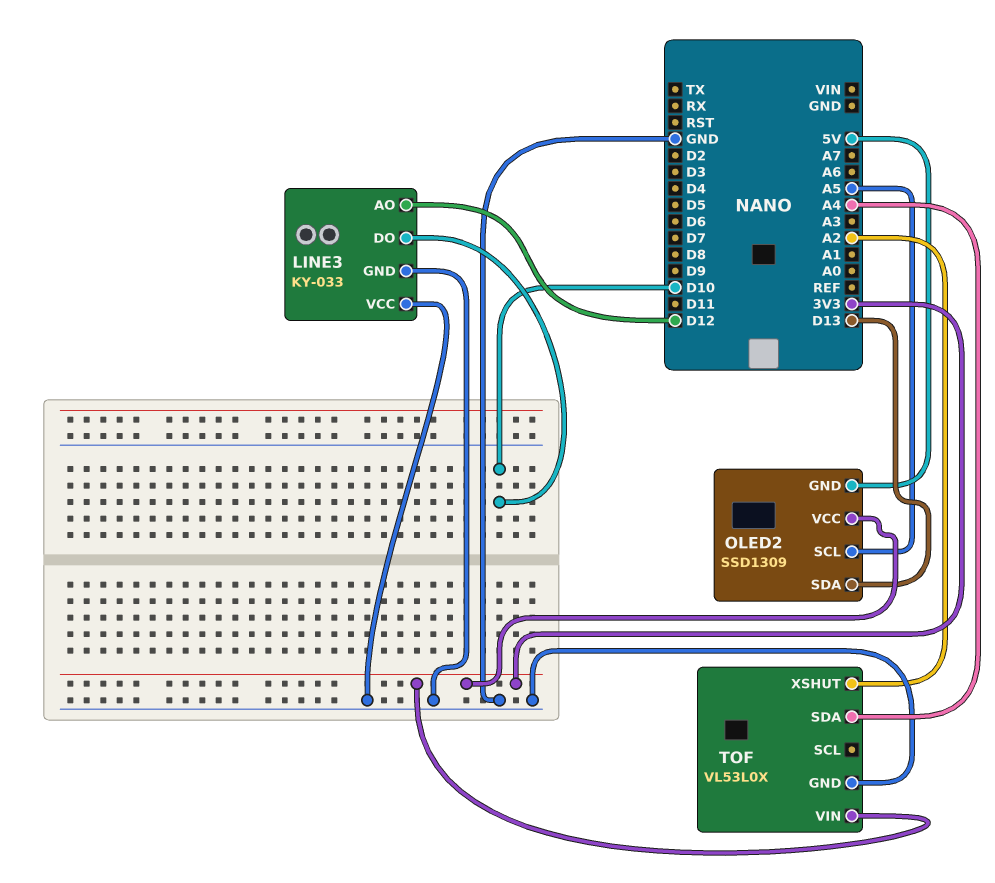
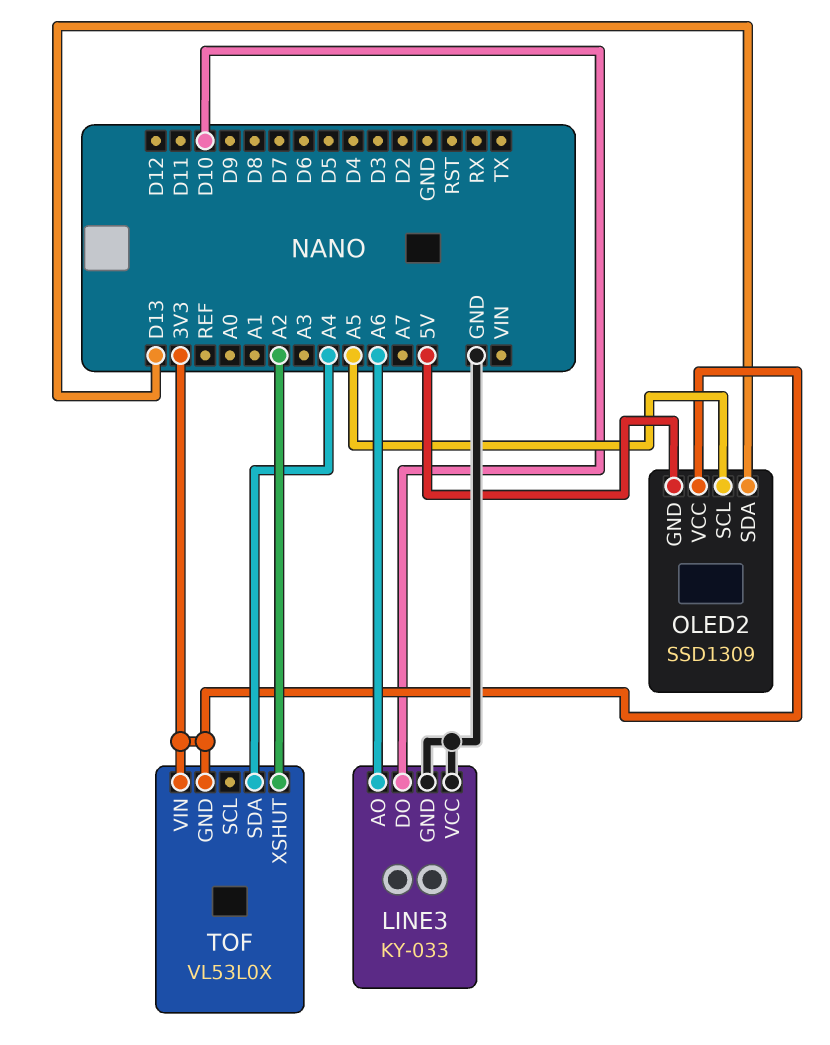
LINE3 pin AO: D12 -> A6
TOF pin GND: GND -> 3V3

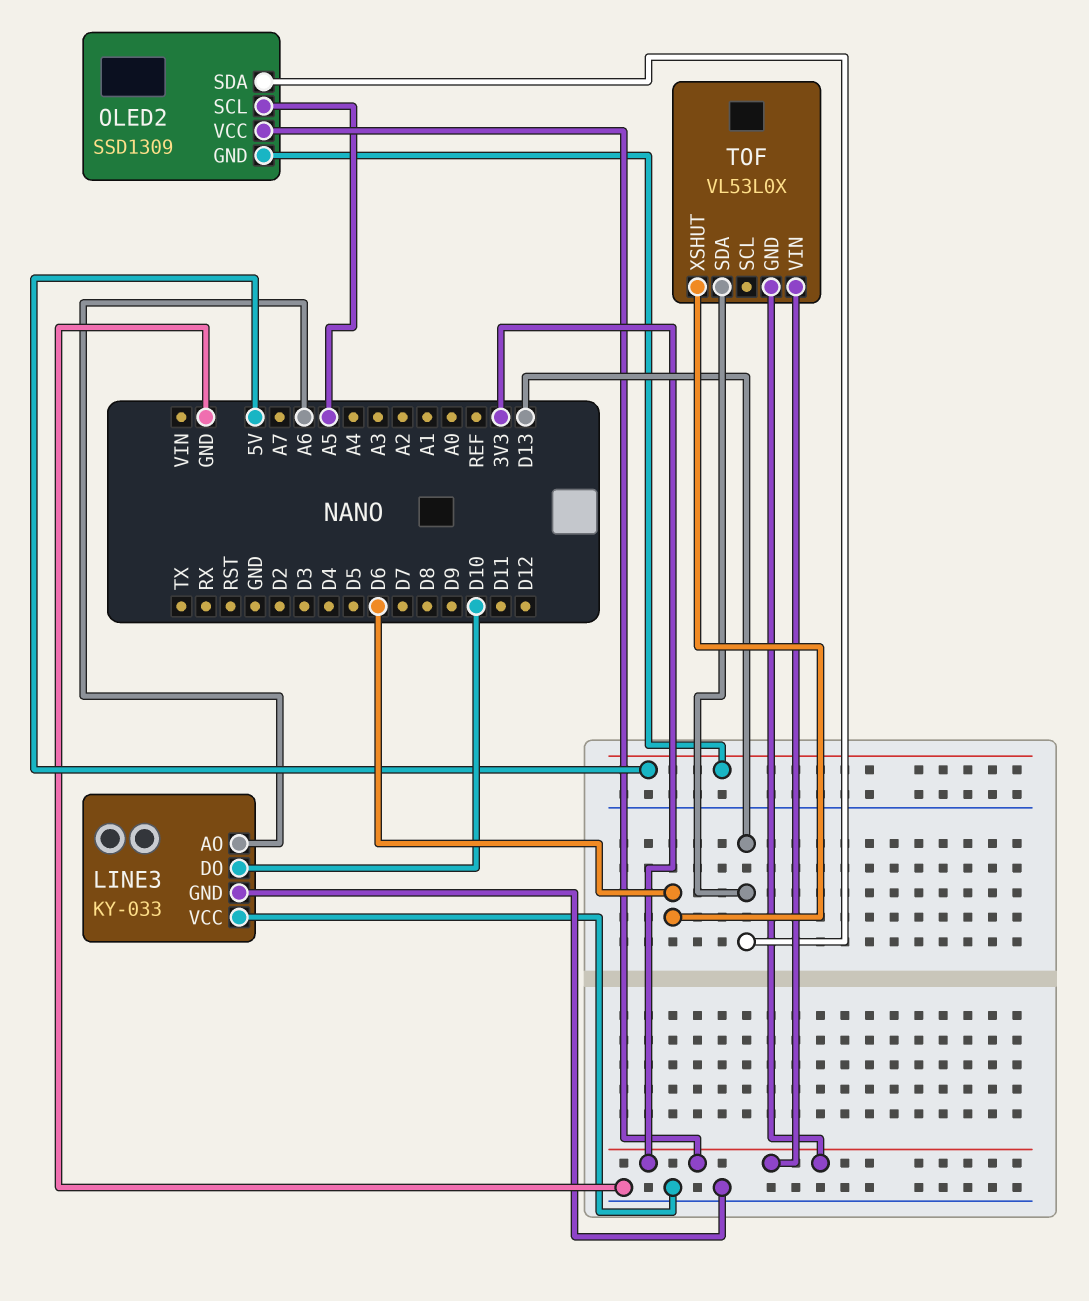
TOF pin SDA: A4 -> D13
TOF pin XSHUT: A2 -> D6

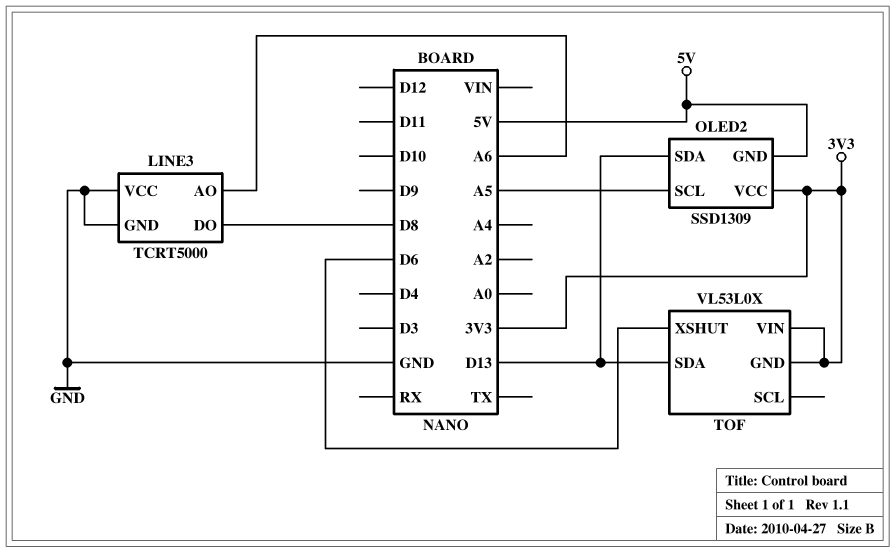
LINE3: KY-033 -> TCRT5000
LINE3 pin DO: D10 -> D8

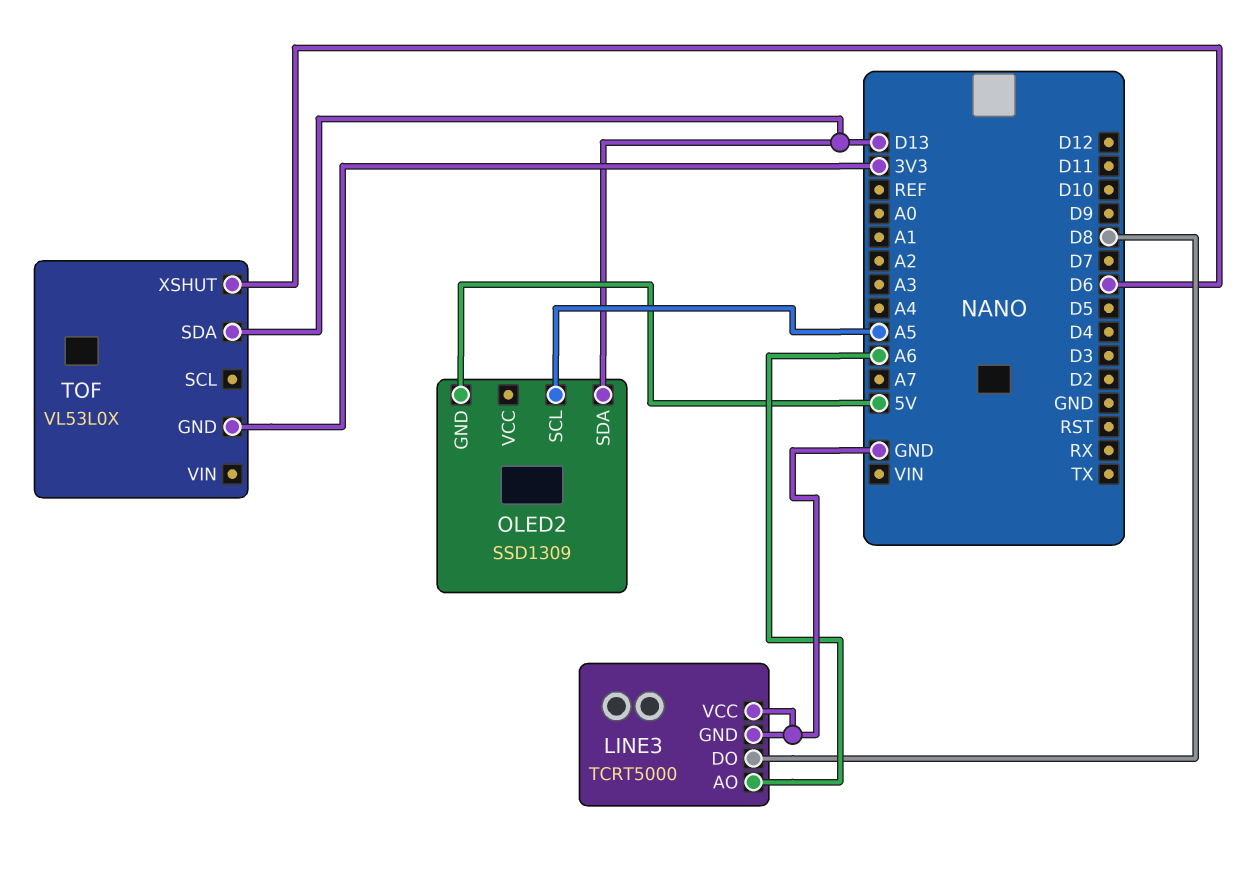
OLED2 pin VCC: 3V3 -> none
TOF pin VIN: 3V3 -> none

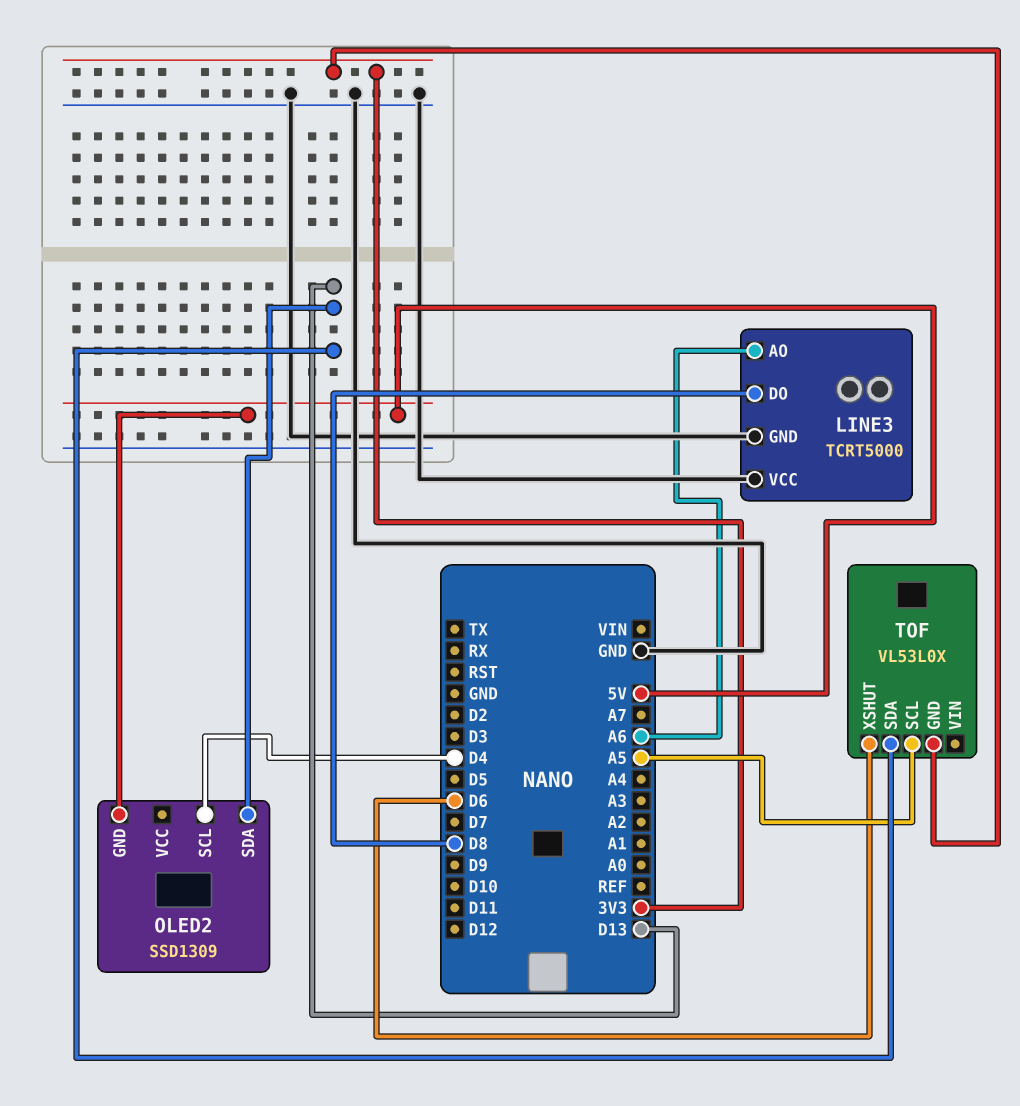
OLED2 pin SCL: A5 -> D4
TOF pin SCL: none -> A5

